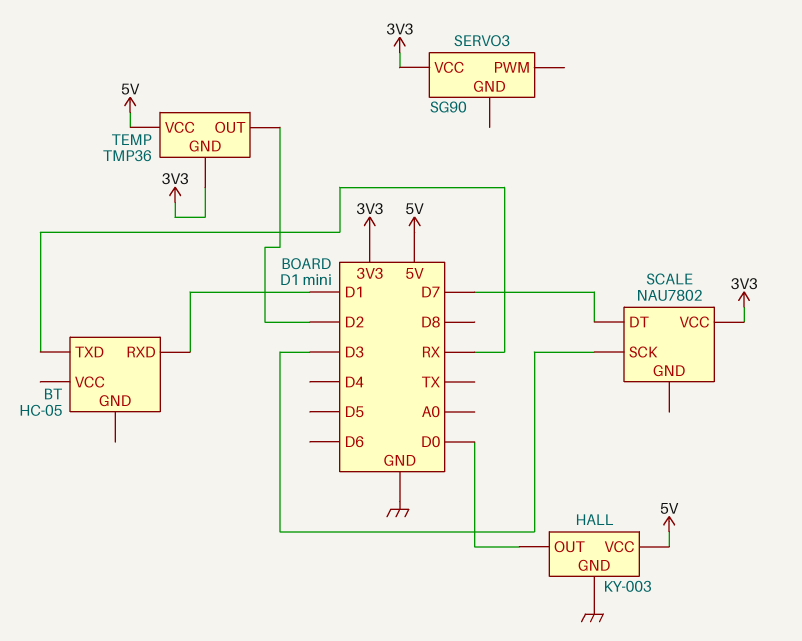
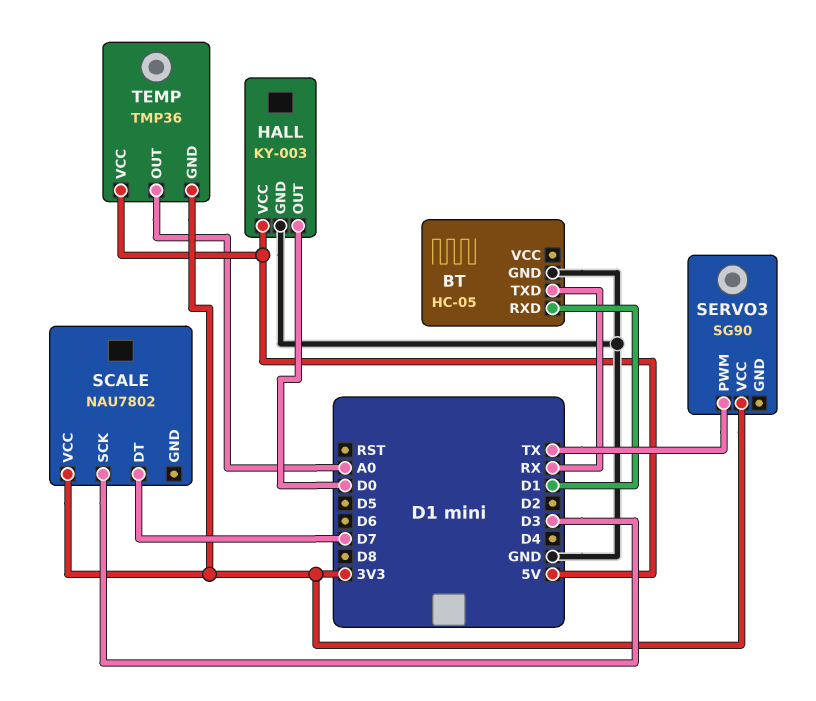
BT pin GND: none -> GND
SERVO3 pin PWM: none -> TX
TEMP pin OUT: D2 -> A0

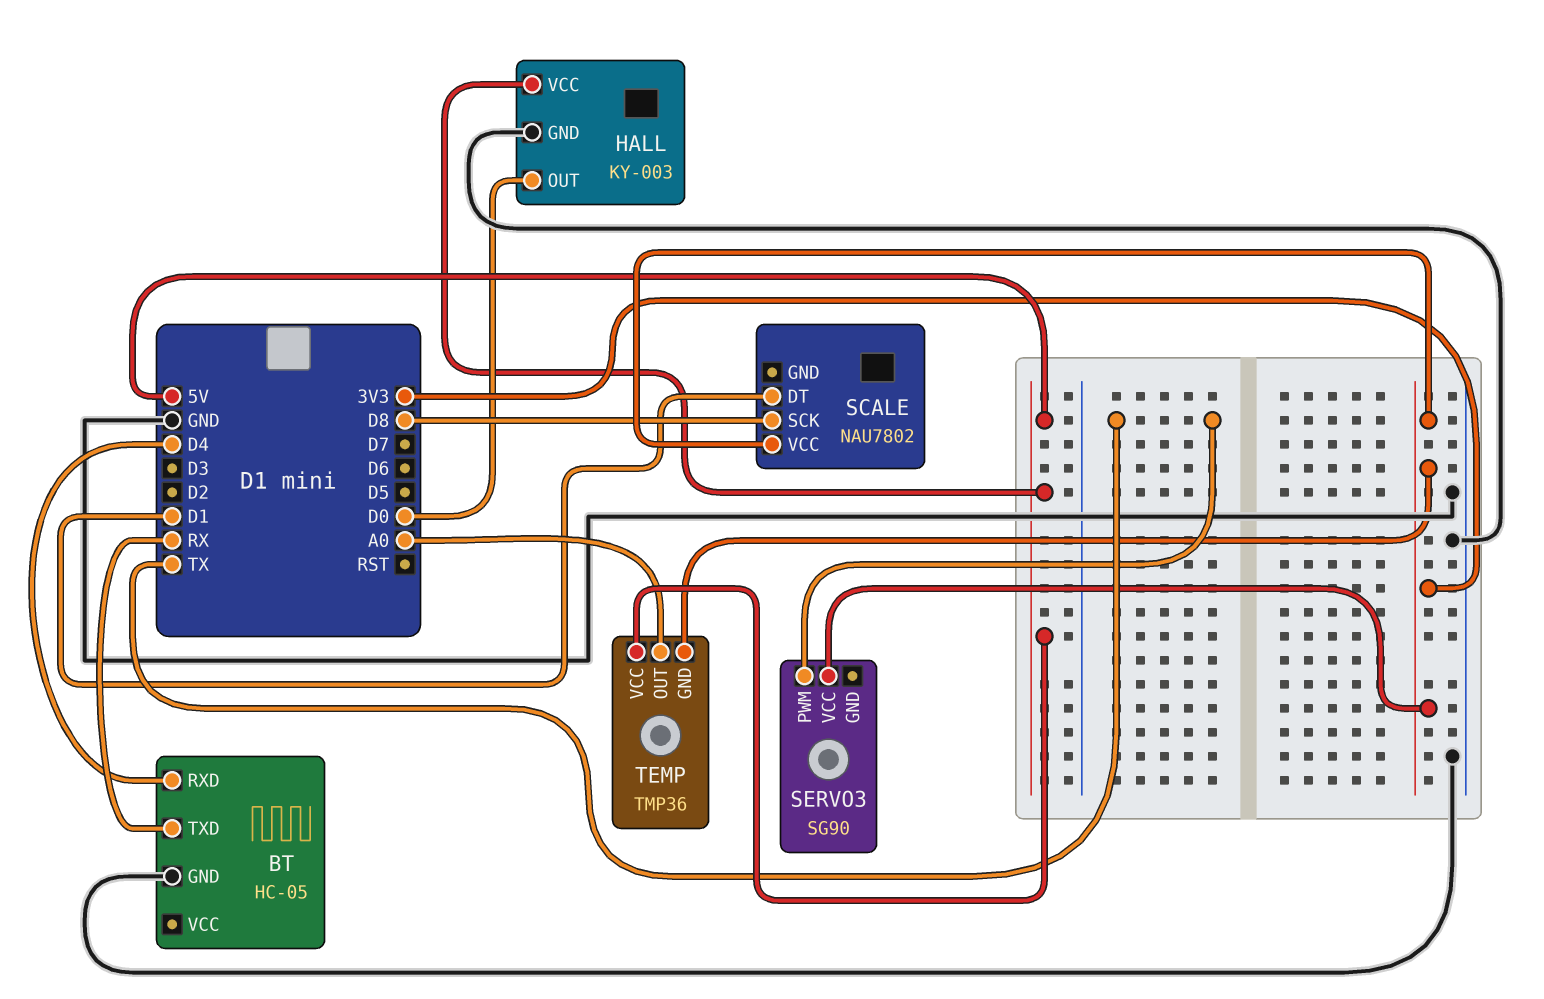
BT pin RXD: D1 -> D4
SCALE pin DT: D7 -> D1
SCALE pin SCK: D3 -> D8

